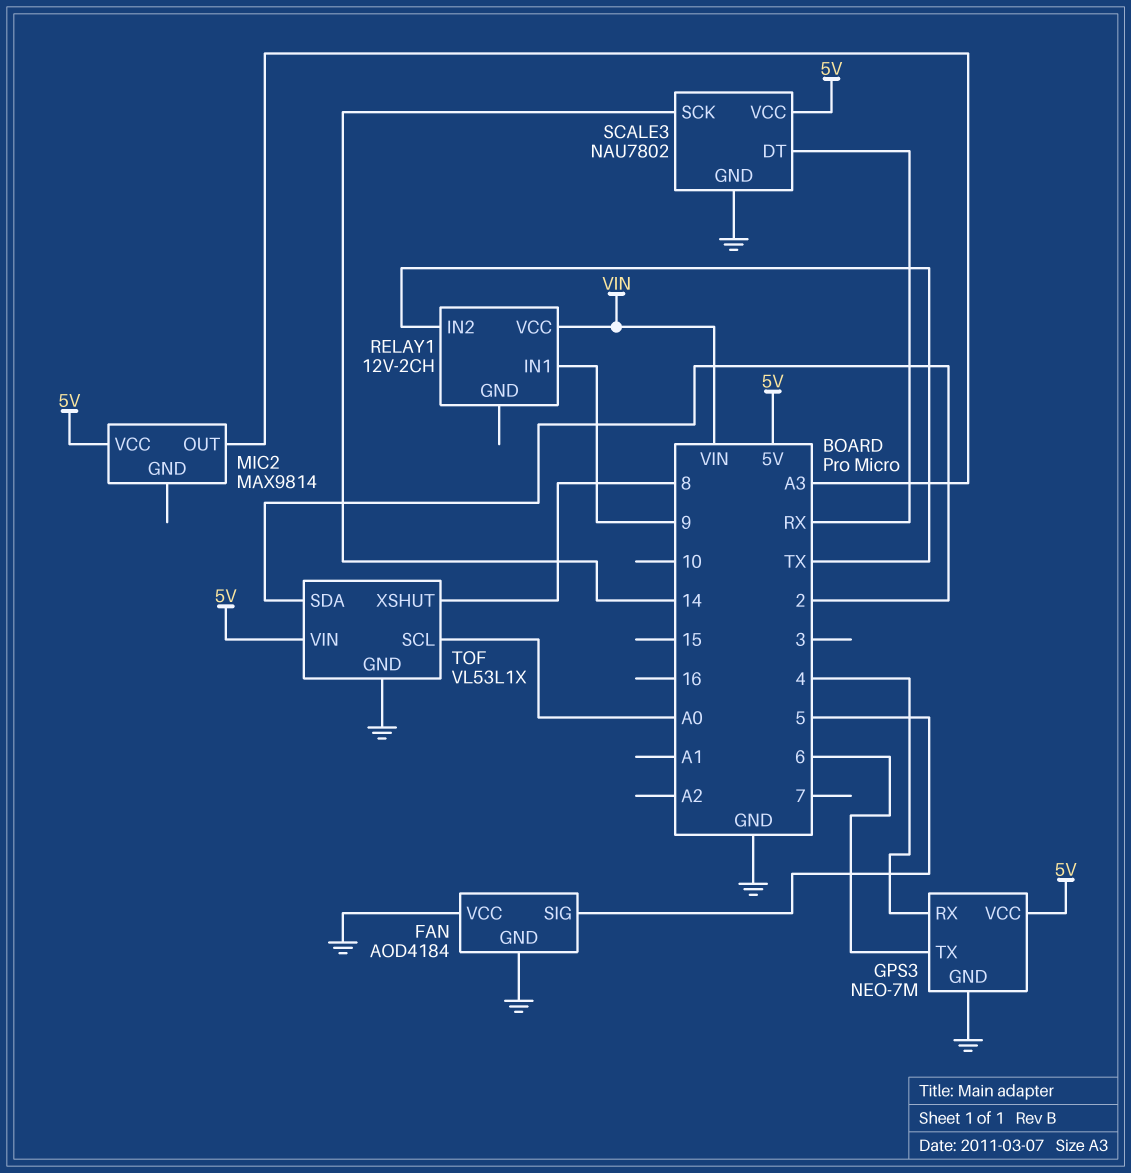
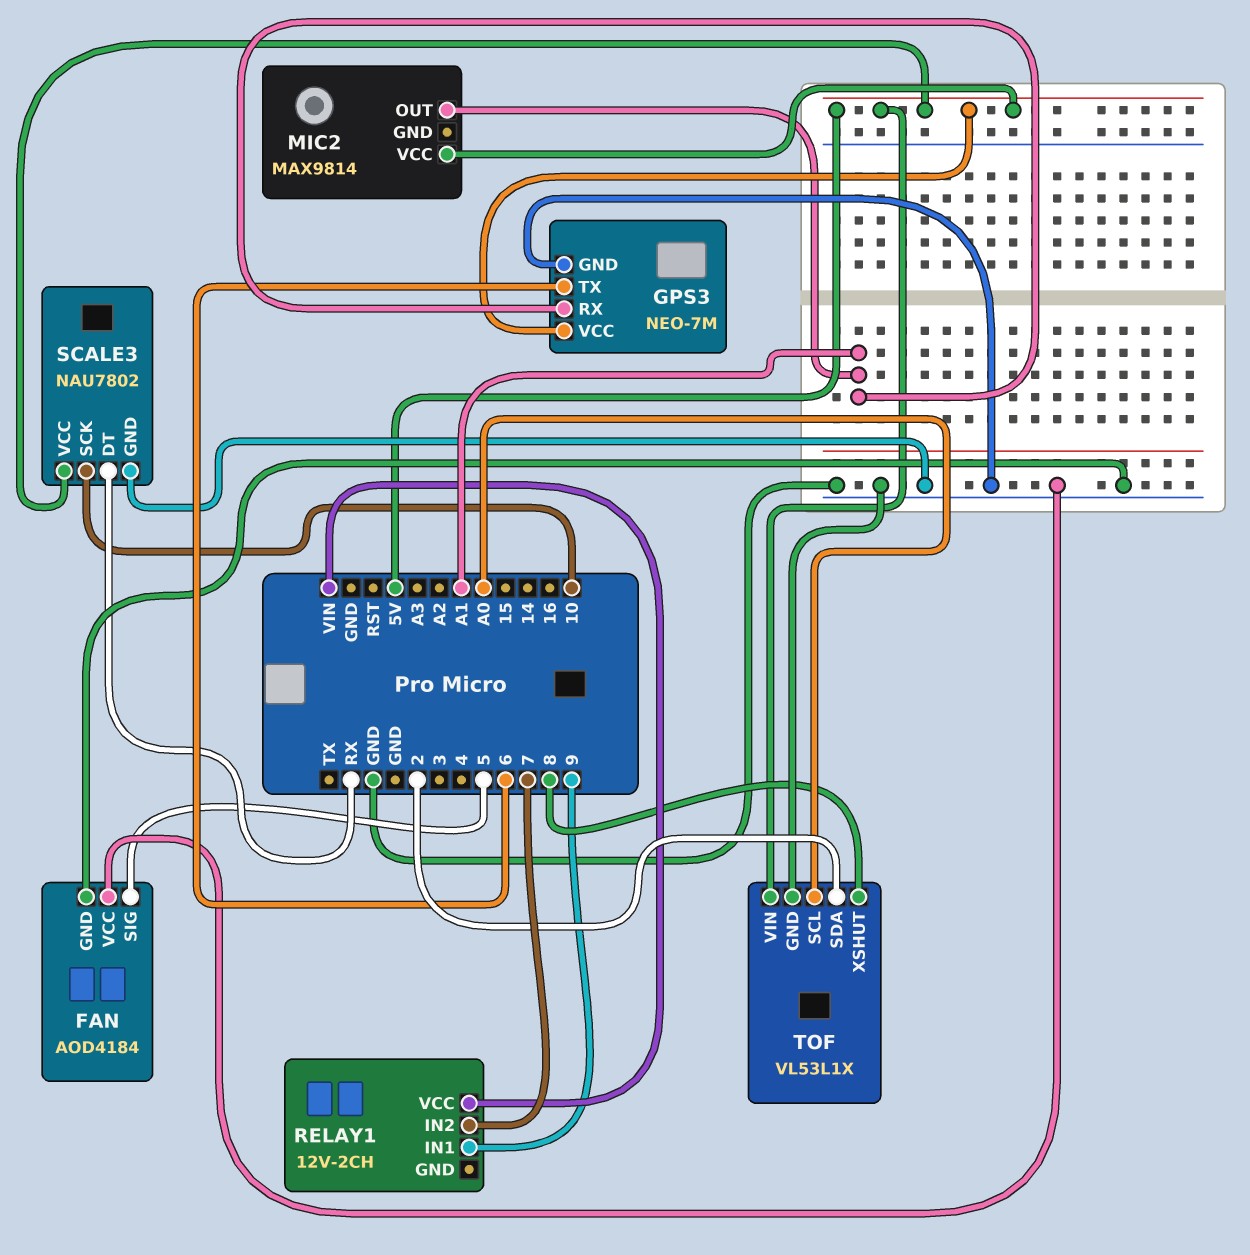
GPS3 pin RX: 4 -> A1
MIC2 pin OUT: A3 -> A1
RELAY1 pin IN2: TX -> 7
SCALE3 pin SCK: 14 -> 10

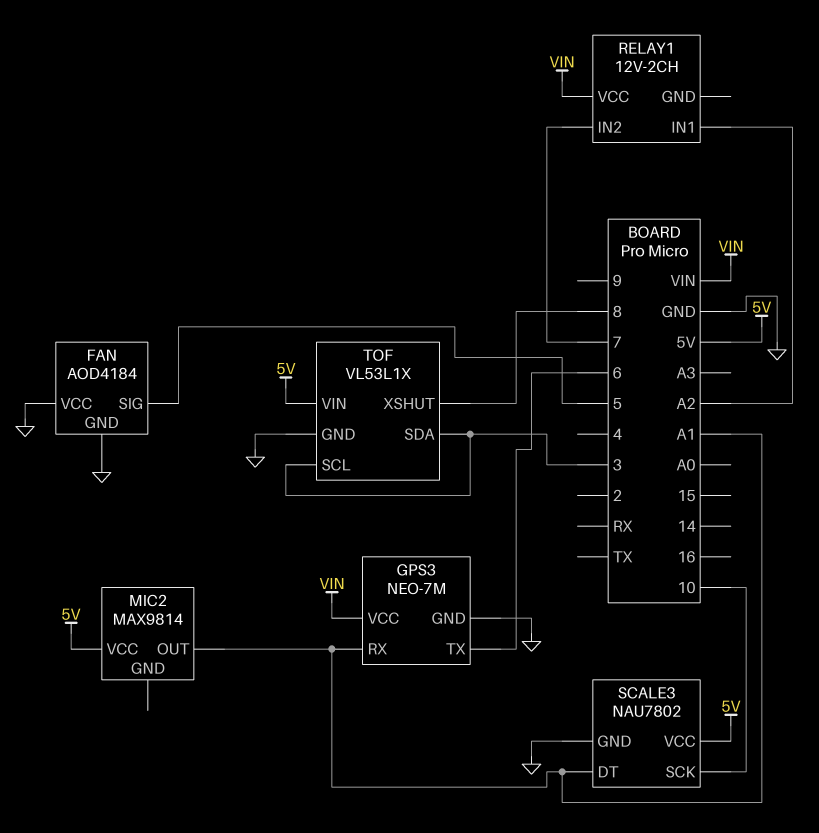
GPS3 pin VCC: 5V -> VIN
RELAY1 pin IN1: 9 -> A2
SCALE3 pin DT: RX -> A1
TOF pin SCL: A0 -> 3
TOF pin SDA: 2 -> 3

